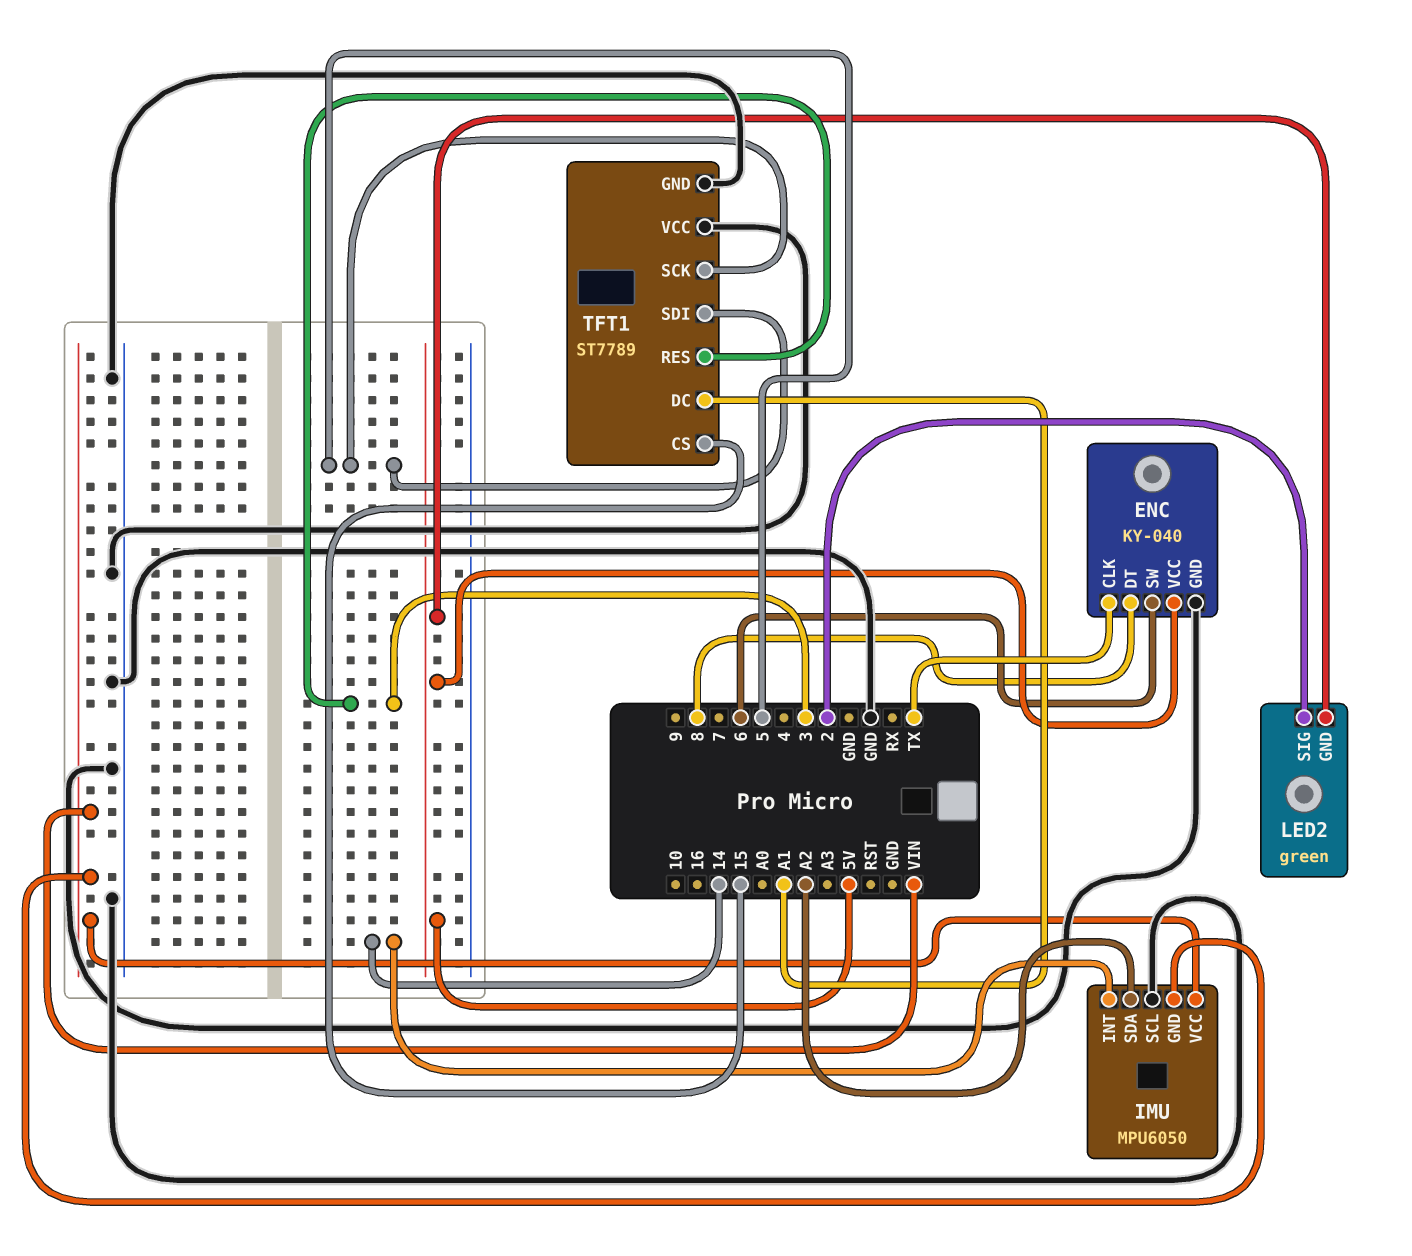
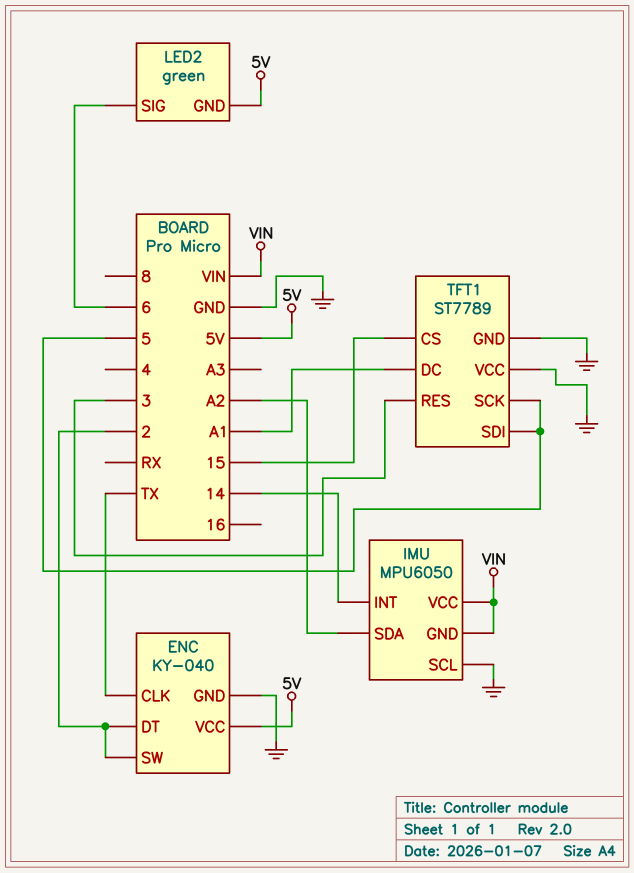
ENC pin DT: 8 -> 2
ENC pin SW: 6 -> 2
LED2 pin SIG: 2 -> 6

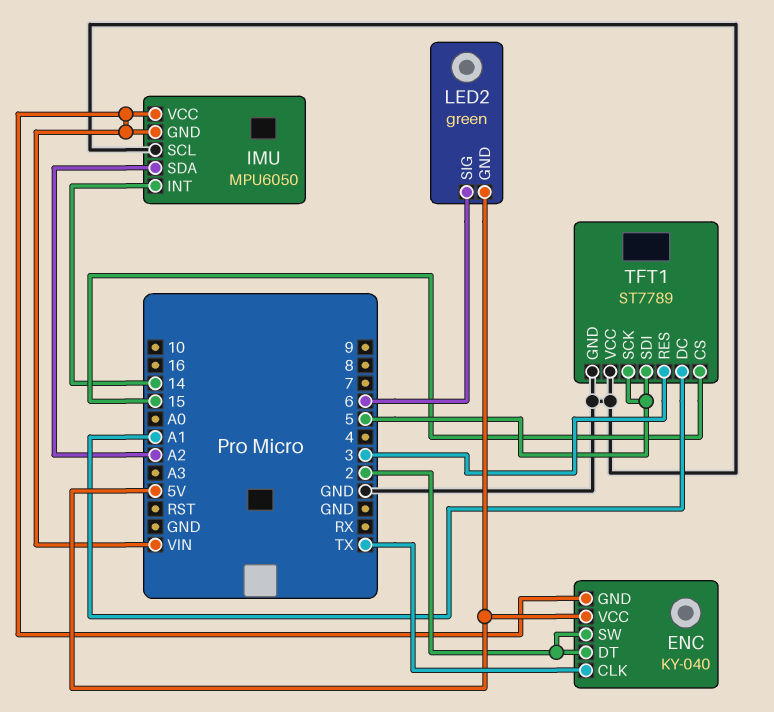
ENC pin GND: GND -> VIN

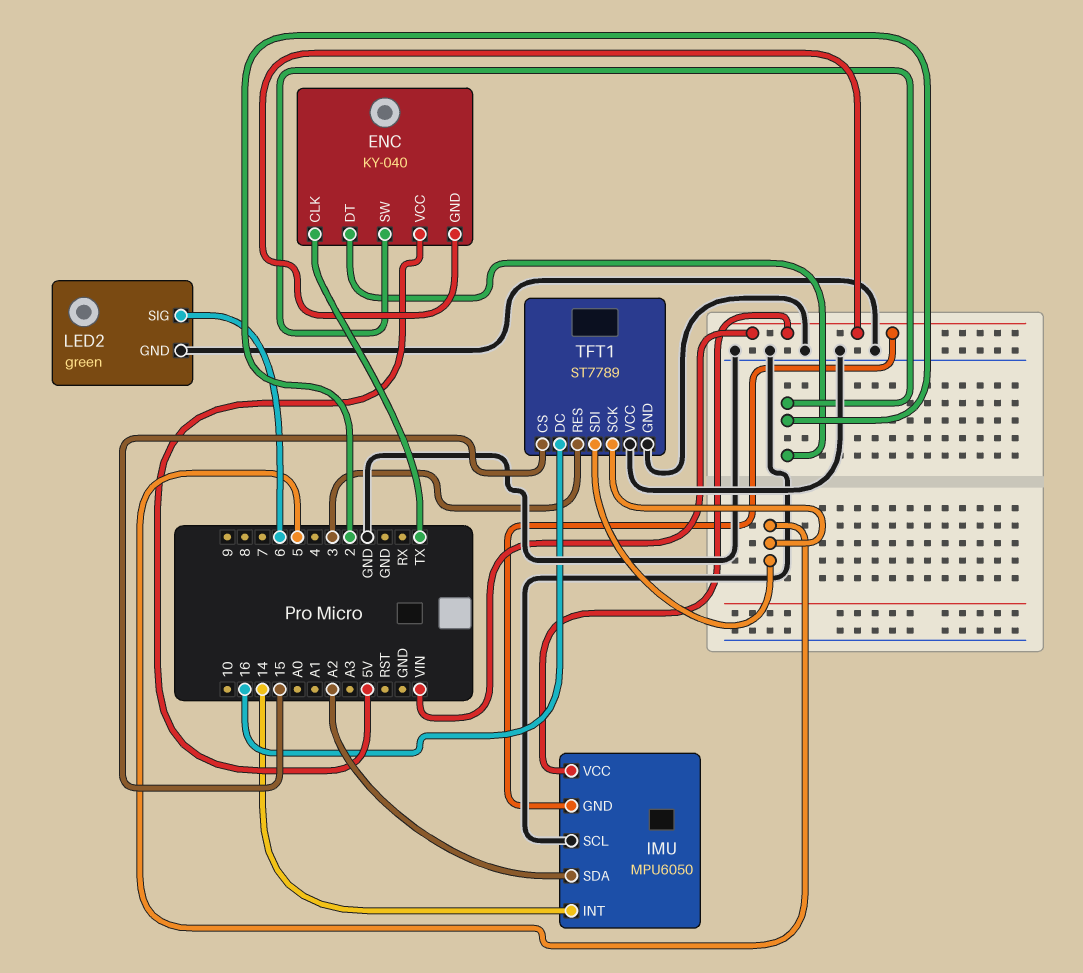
LED2 pin GND: 5V -> GND
TFT1 pin DC: A1 -> 16

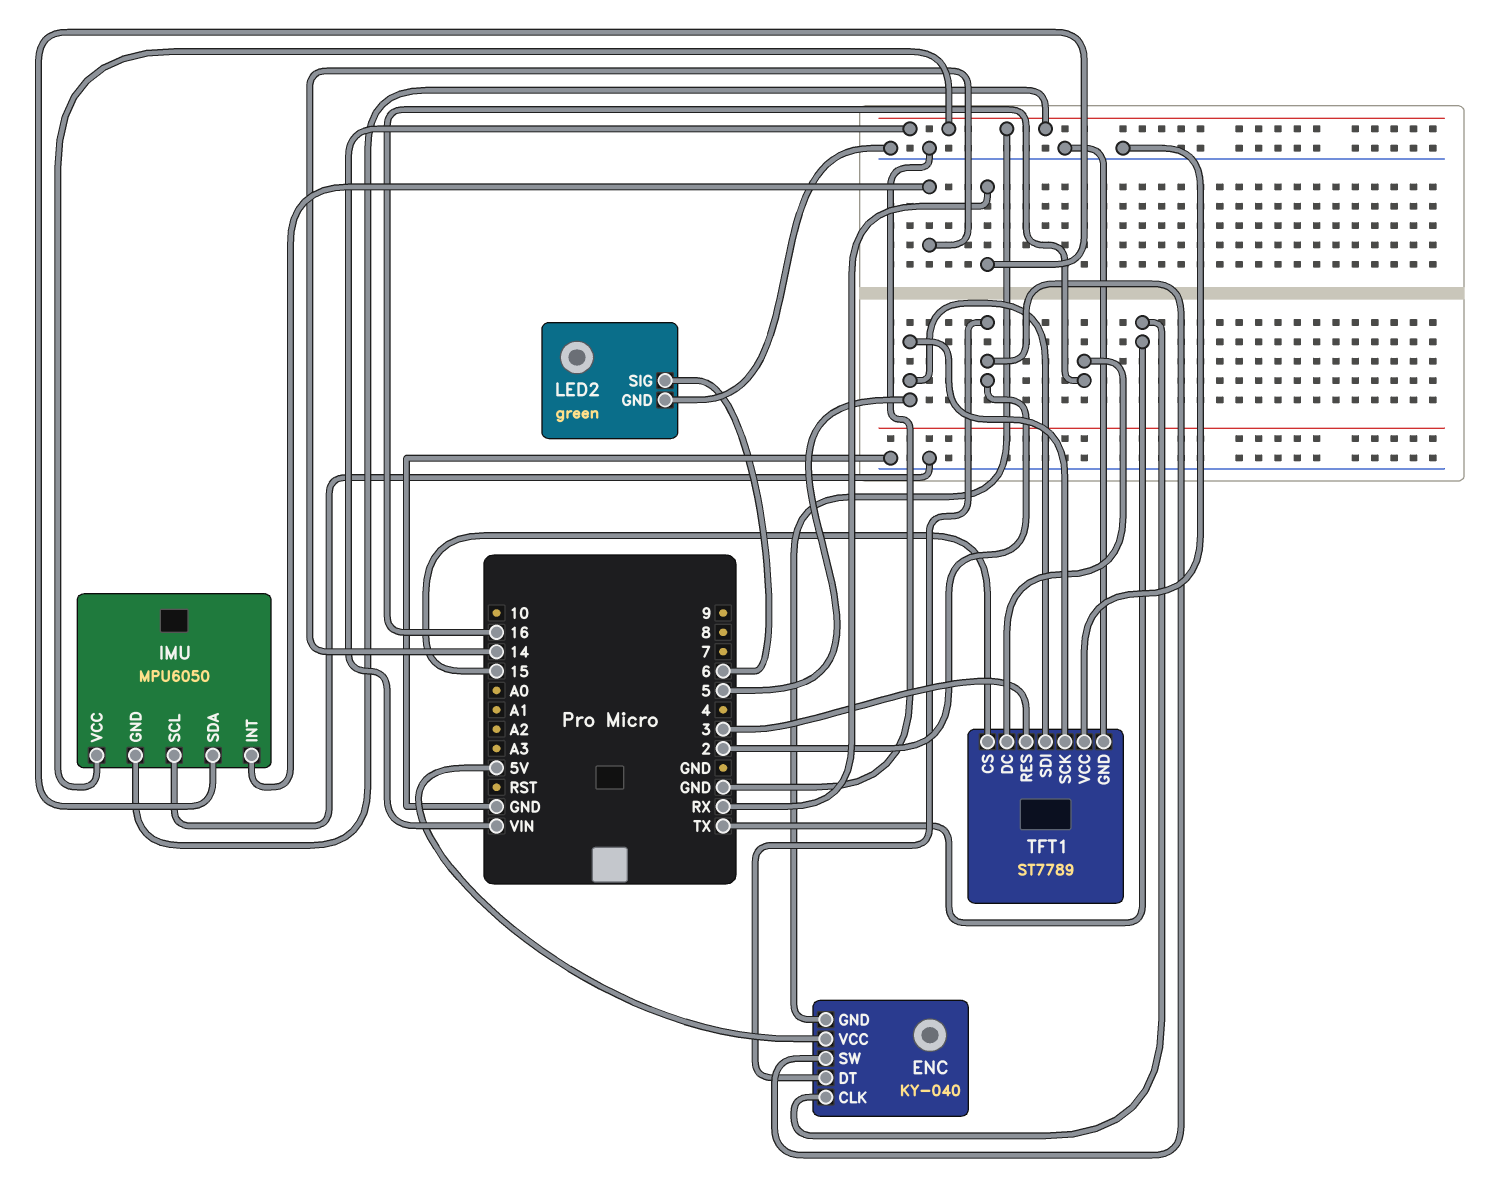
IMU pin SDA: A2 -> RX

